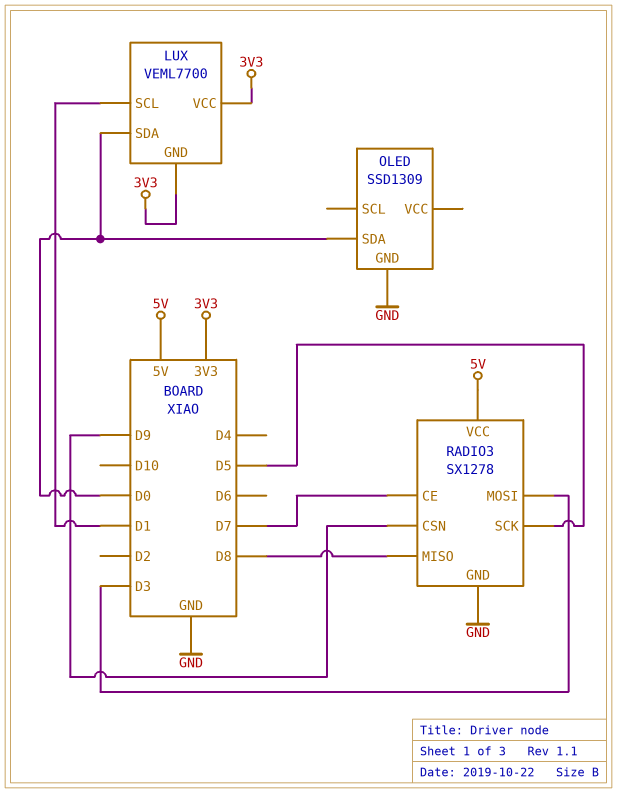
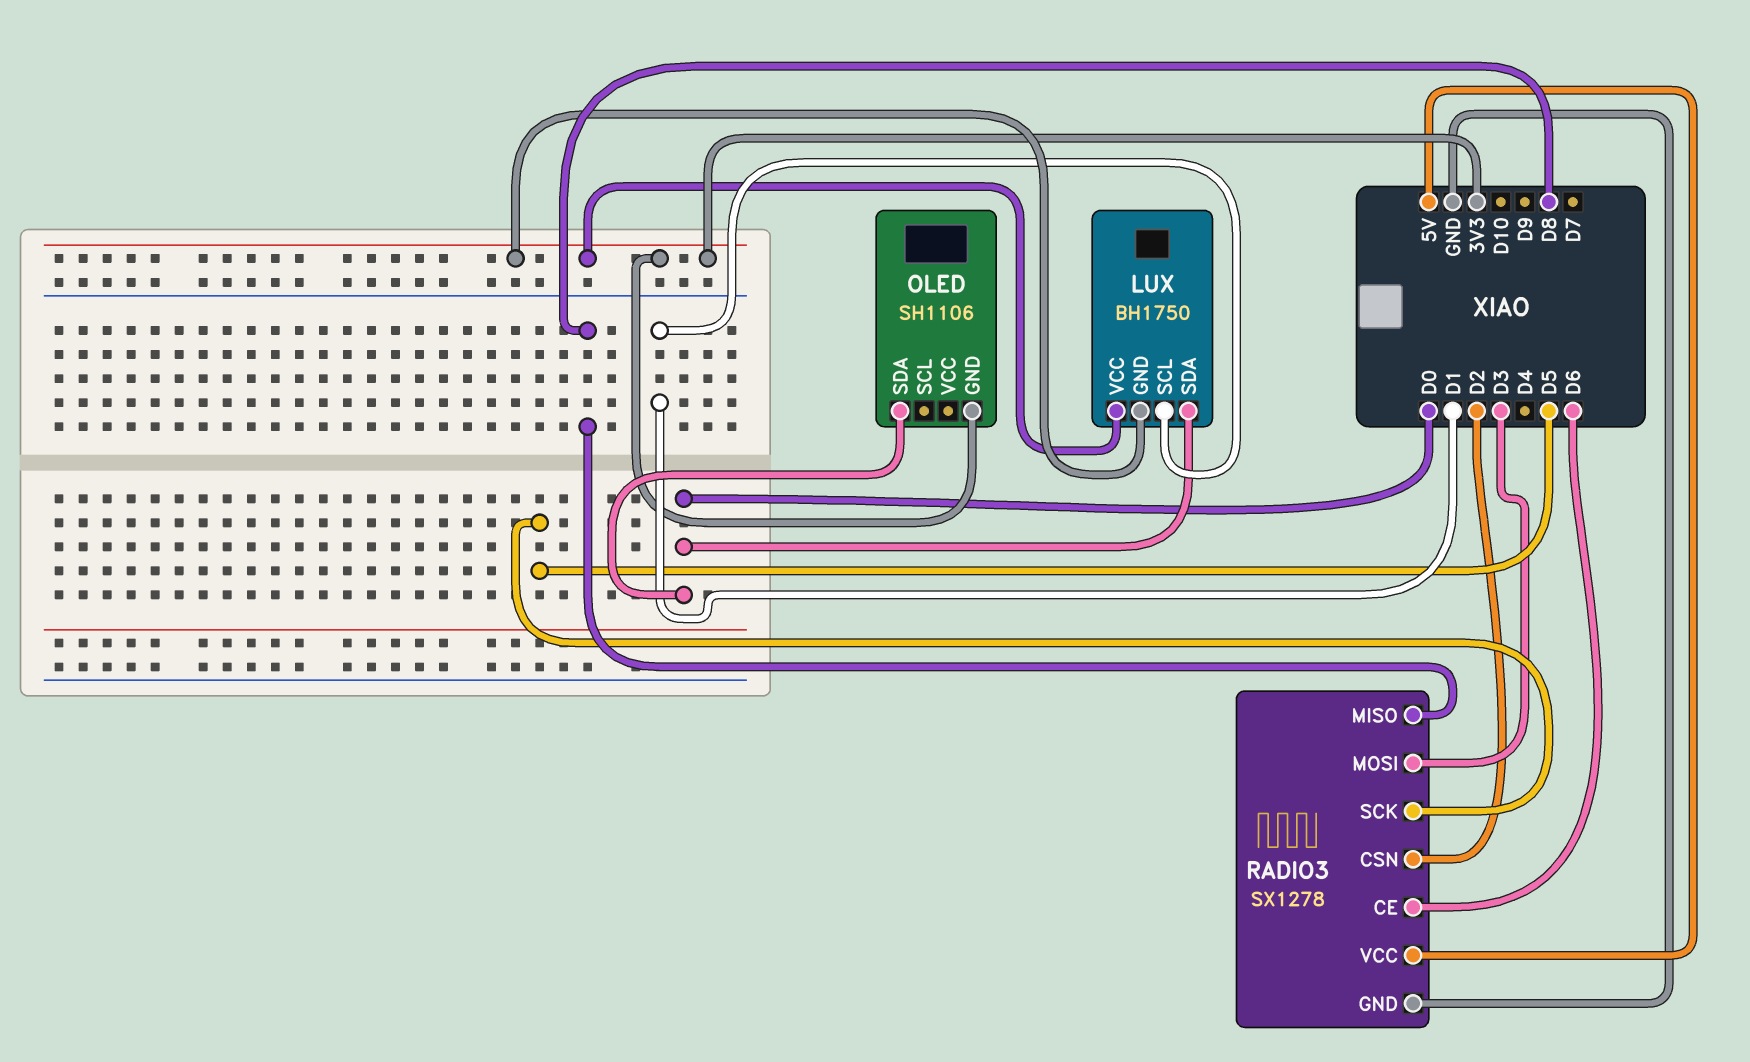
LUX: VEML7700 -> BH1750
OLED: SSD1309 -> SH1106
OLED pin GND: GND -> 3V3
RADIO3 pin CE: D7 -> D6
RADIO3 pin CSN: D9 -> D2

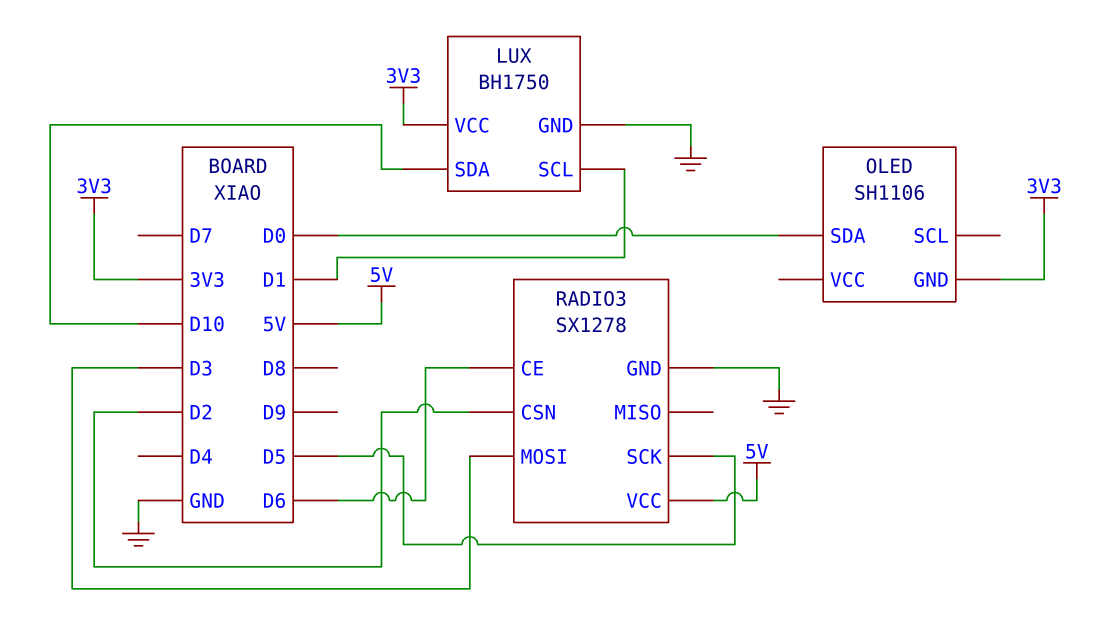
LUX pin GND: 3V3 -> GND
LUX pin SDA: D0 -> D10
RADIO3 pin MISO: D8 -> none

